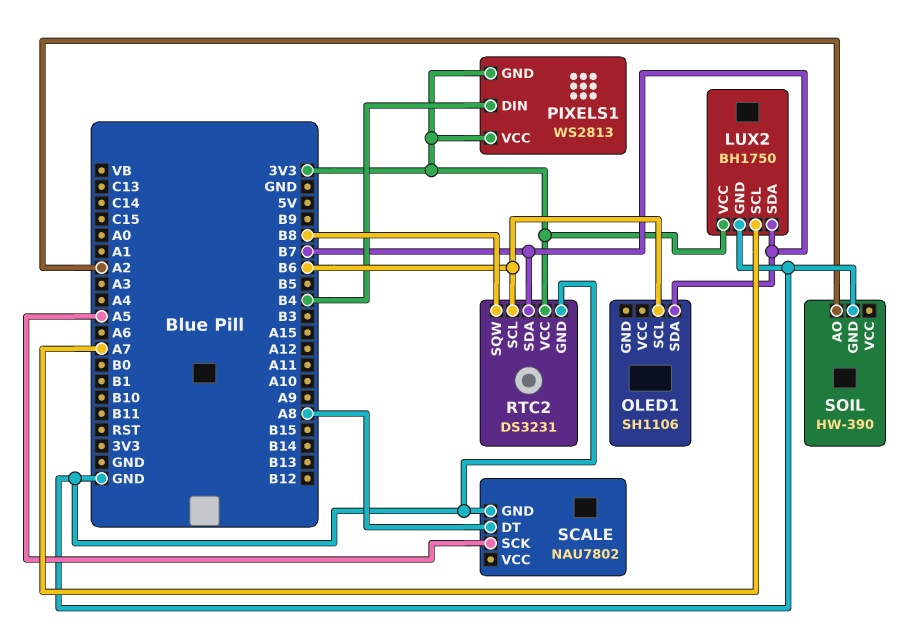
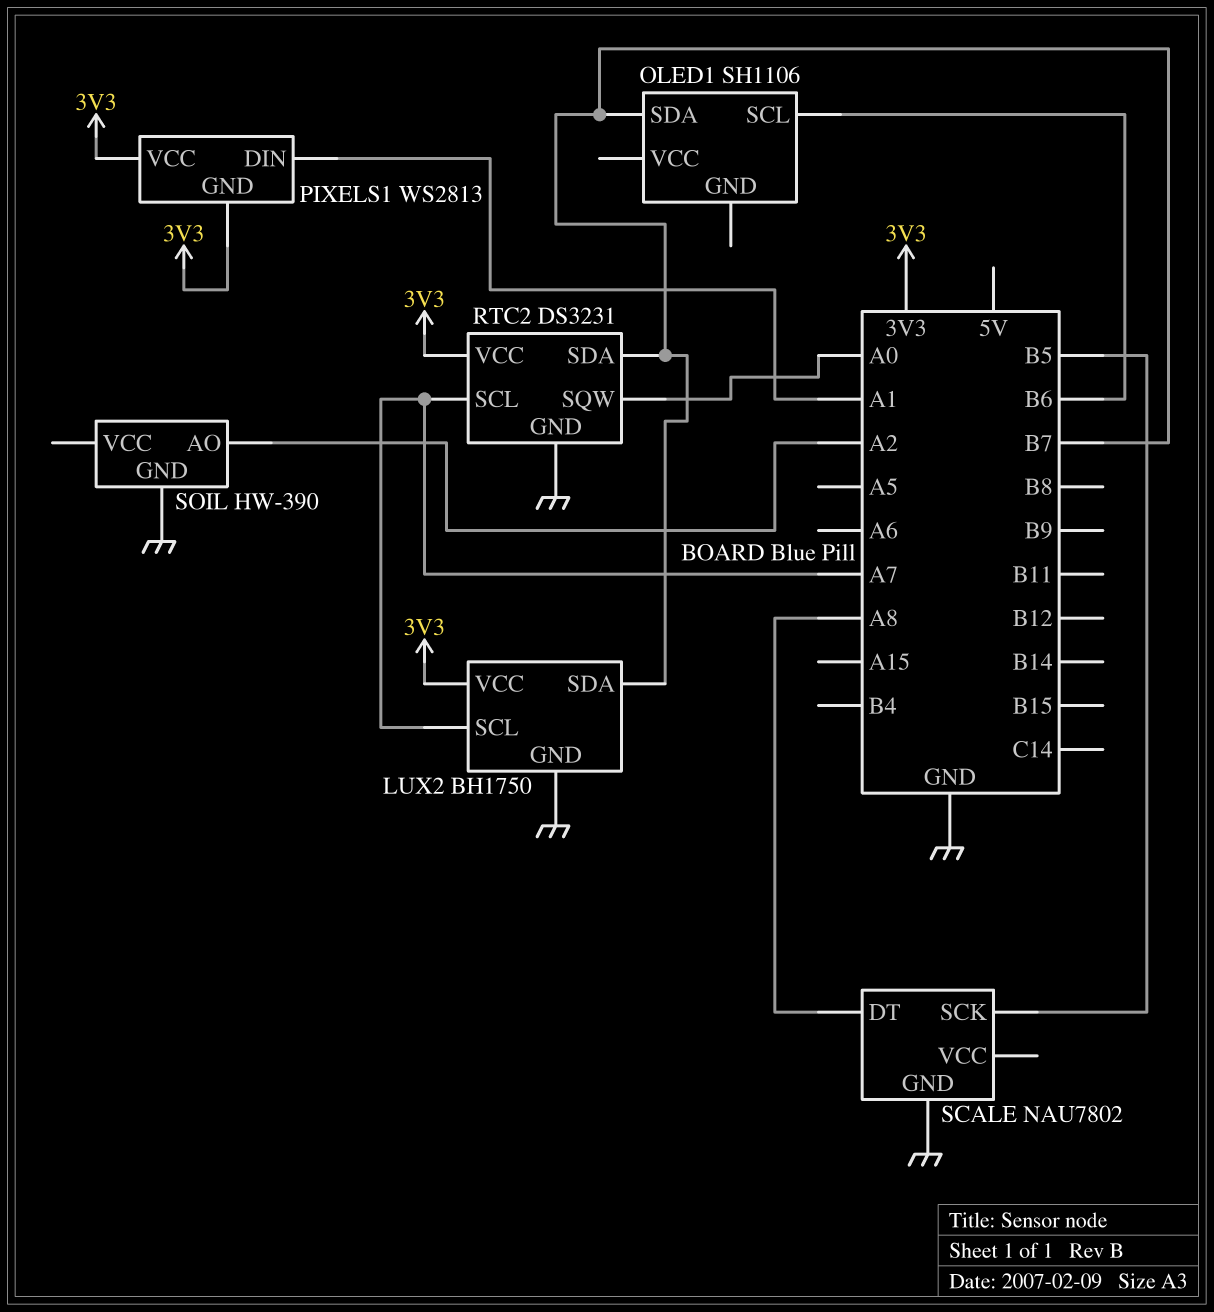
PIXELS1 pin DIN: B4 -> A1
RTC2 pin SCL: B6 -> A7
RTC2 pin SQW: B8 -> A0
SCALE pin SCK: A5 -> B5

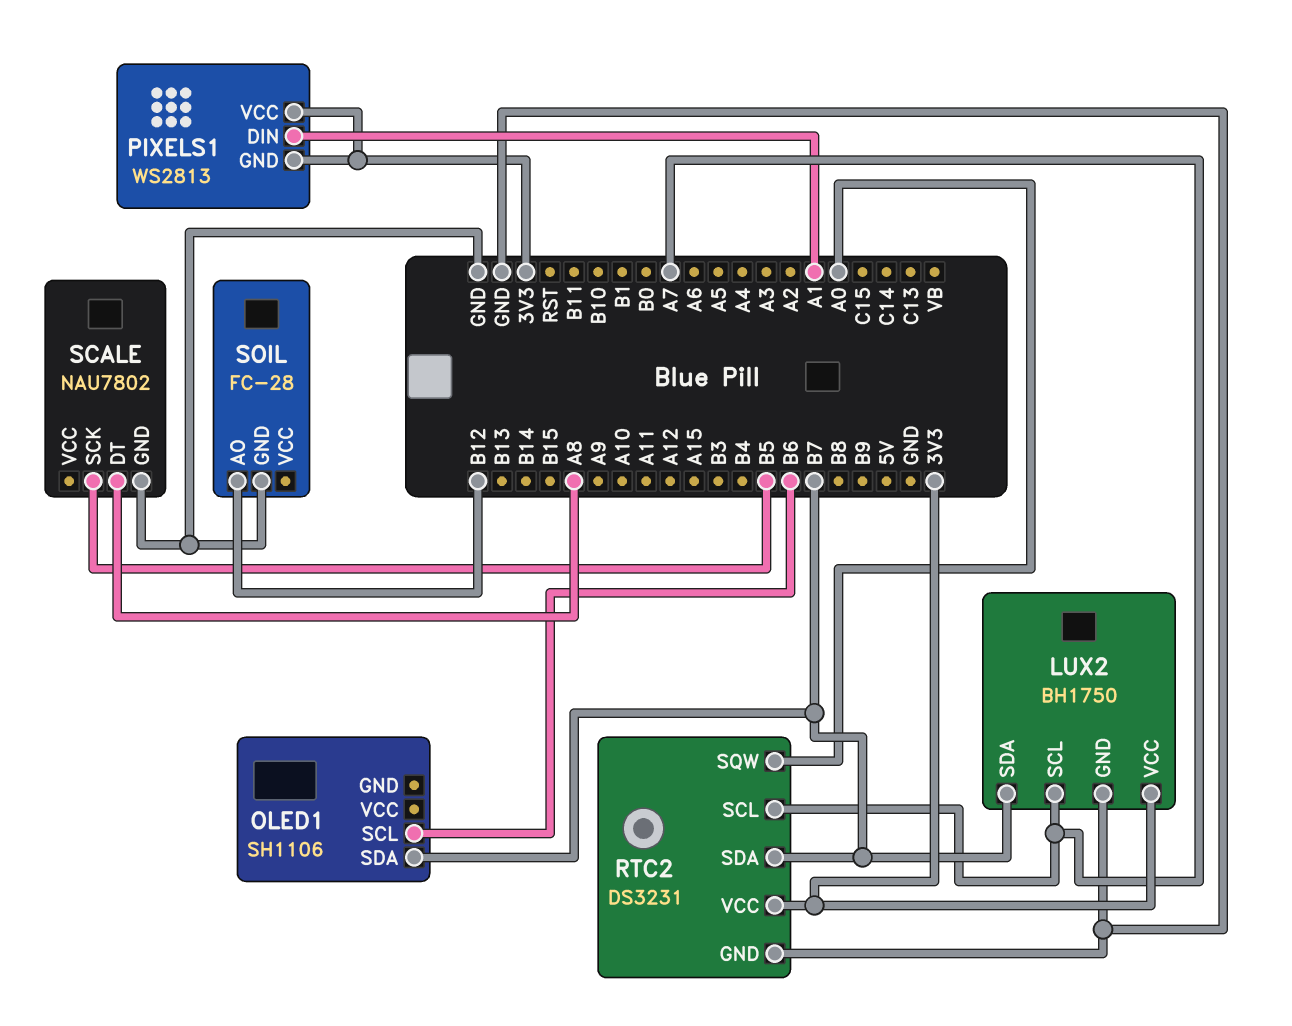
SOIL: HW-390 -> FC-28
SOIL pin AO: A2 -> B12

